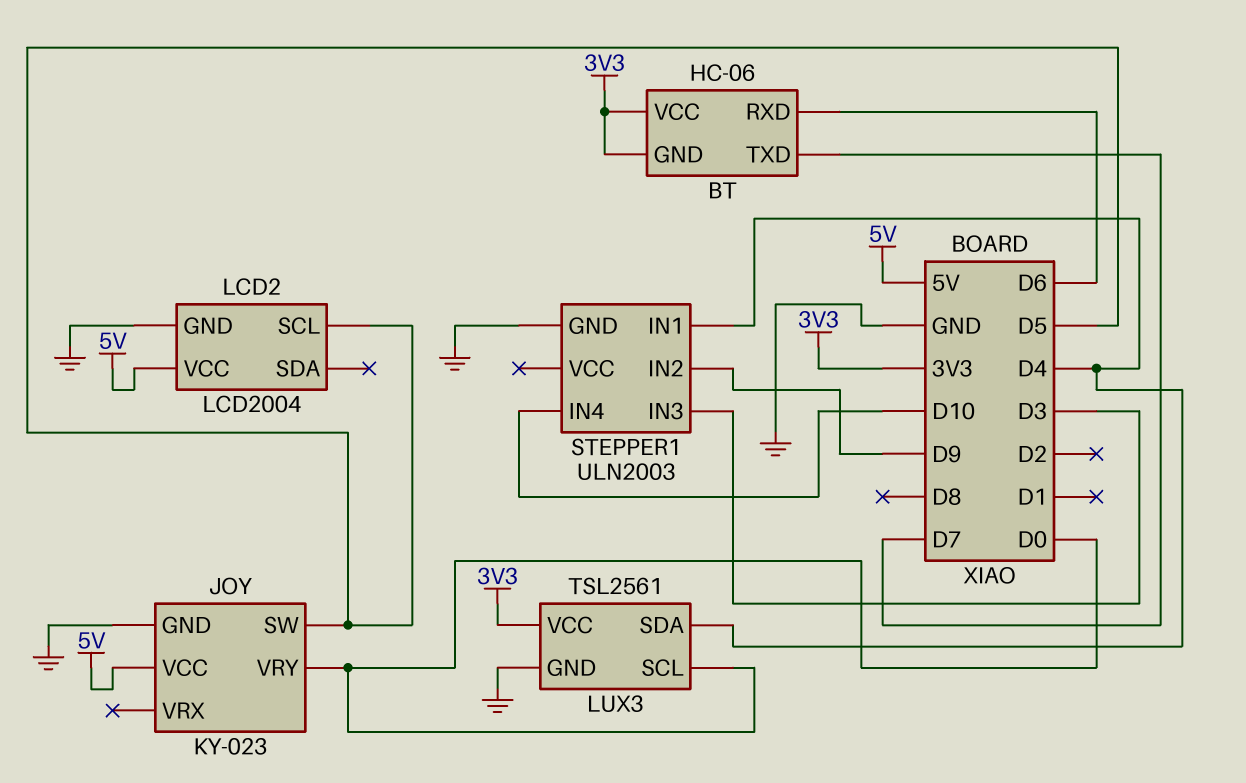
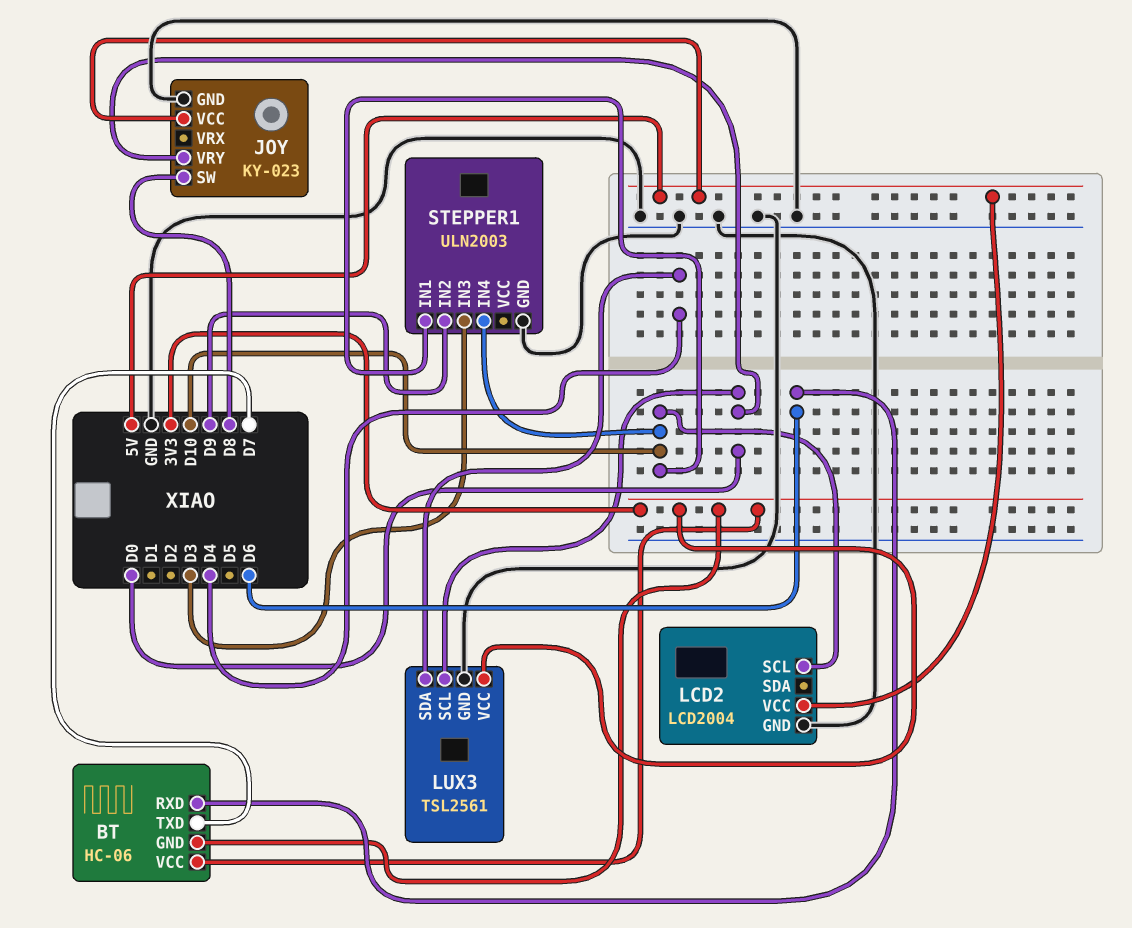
JOY pin SW: D5 -> D8
LCD2 pin SCL: D5 -> D10
STEPPER1 pin IN1: D4 -> D10

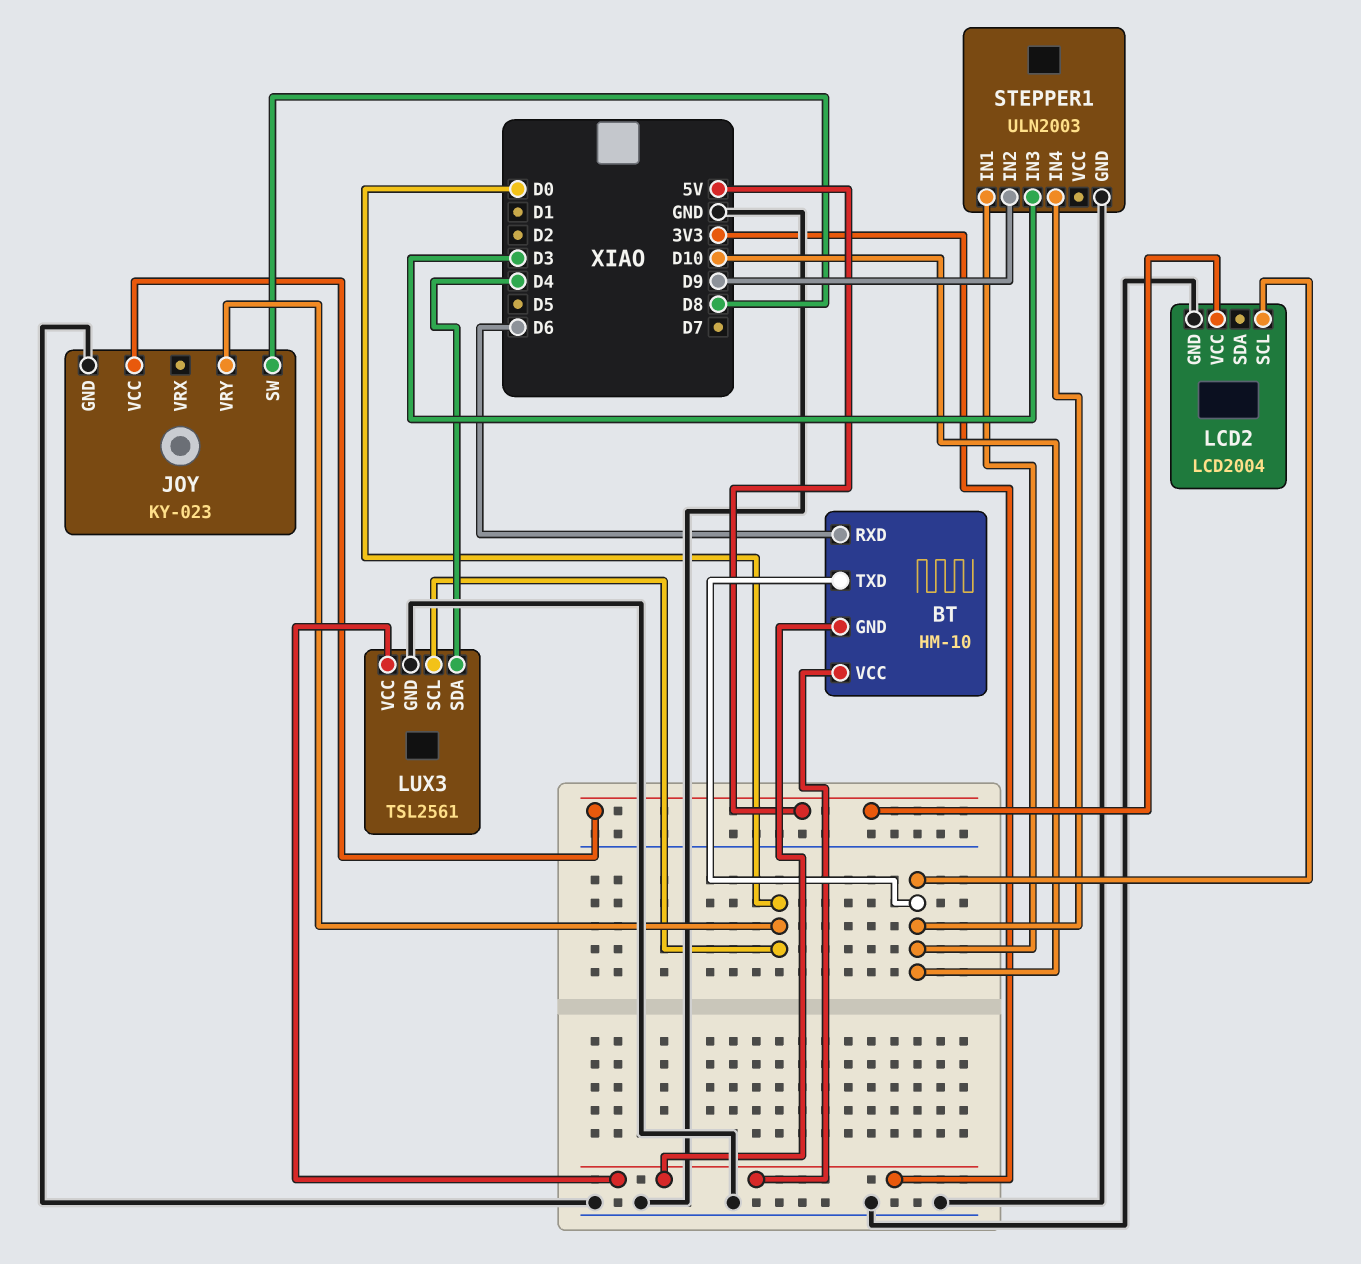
BT: HC-06 -> HM-10
BT pin TXD: D7 -> D10

